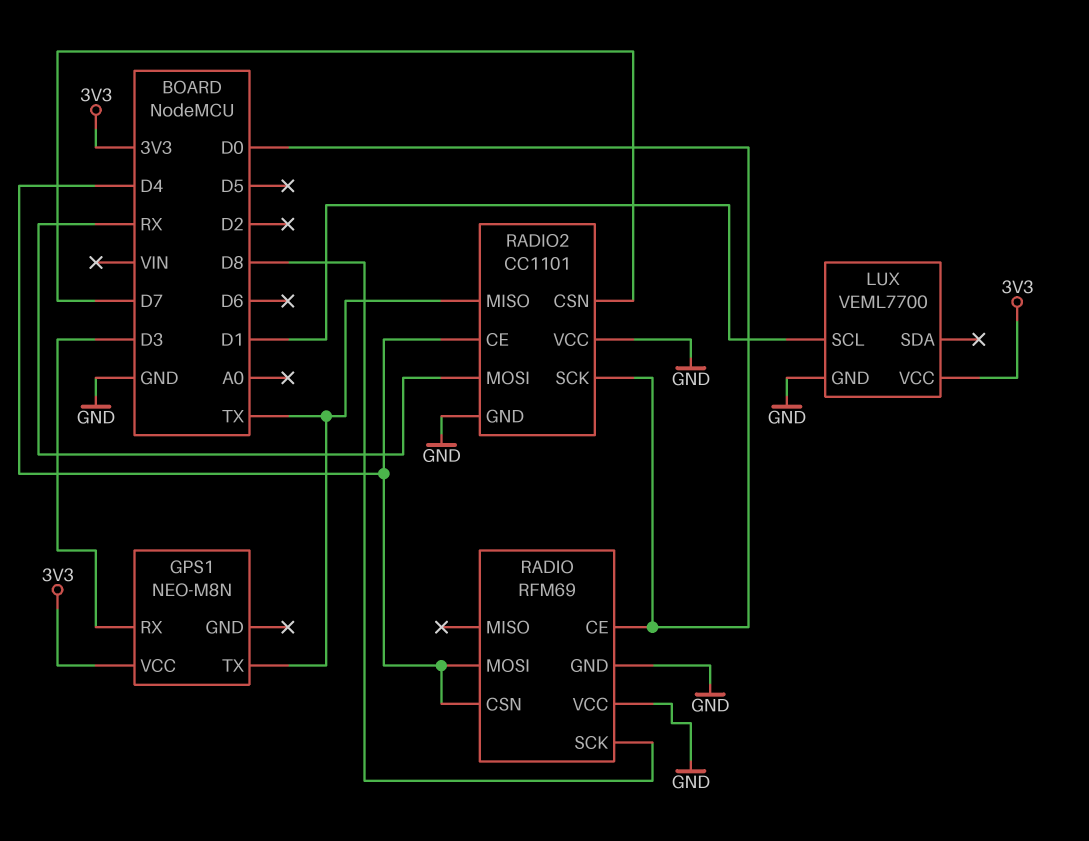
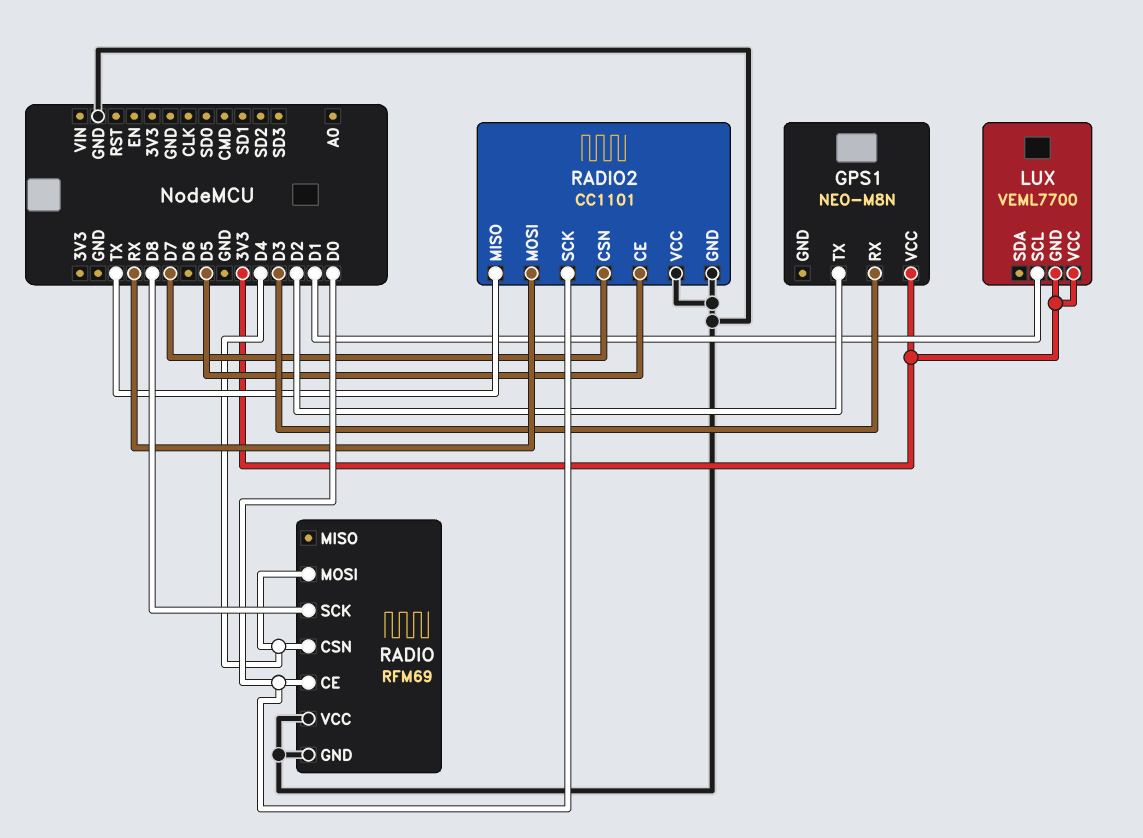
GPS1 pin TX: TX -> D2
LUX pin GND: GND -> 3V3
RADIO2 pin CE: D4 -> D5

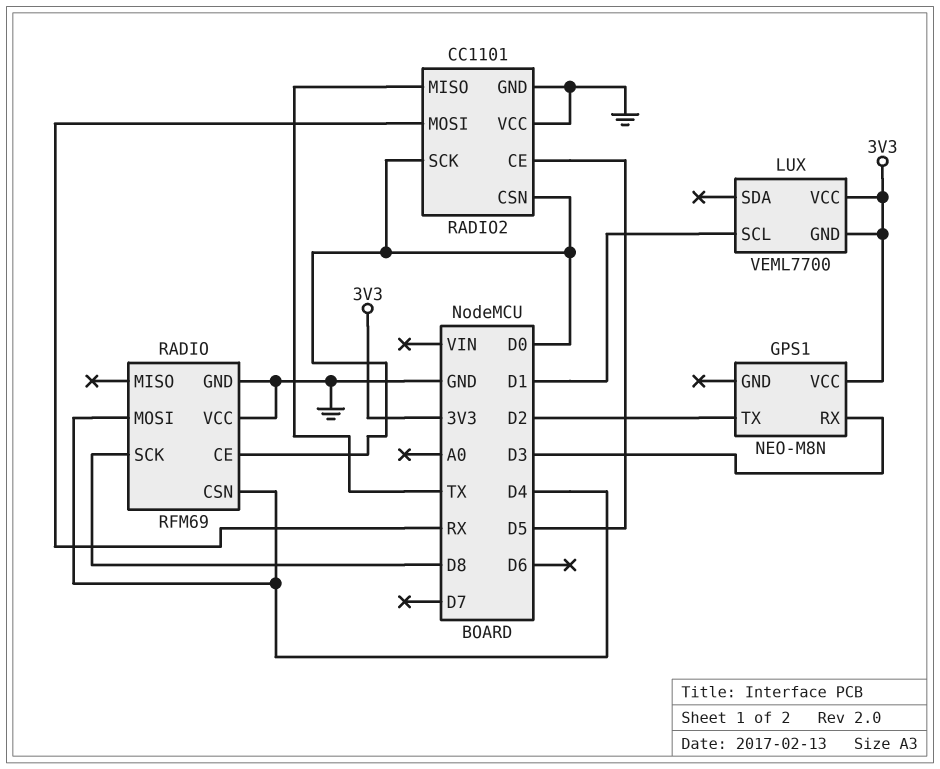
RADIO2 pin CSN: D7 -> D0

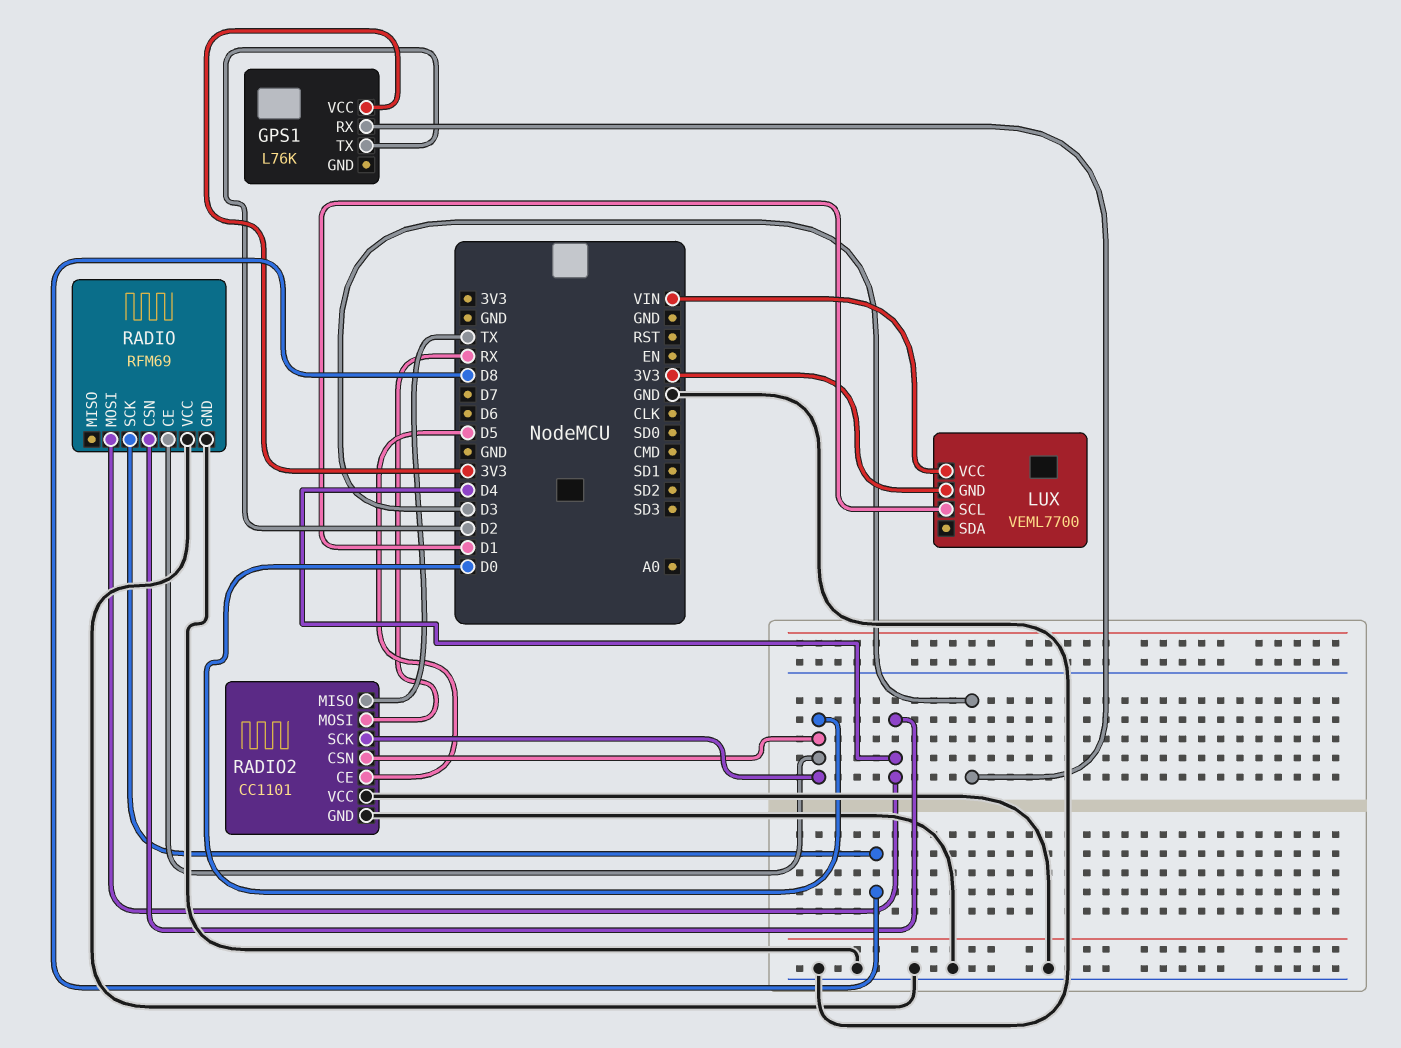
GPS1: NEO-M8N -> L76K
LUX pin VCC: 3V3 -> VIN

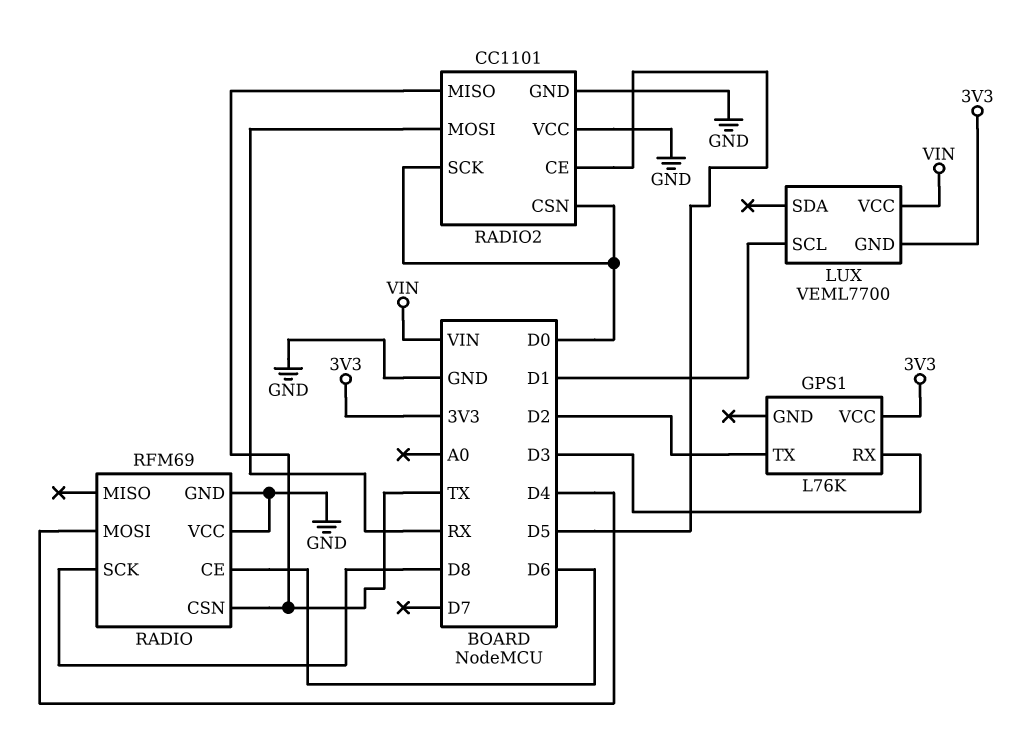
RADIO pin CE: D0 -> D6
RADIO pin CSN: D4 -> TX

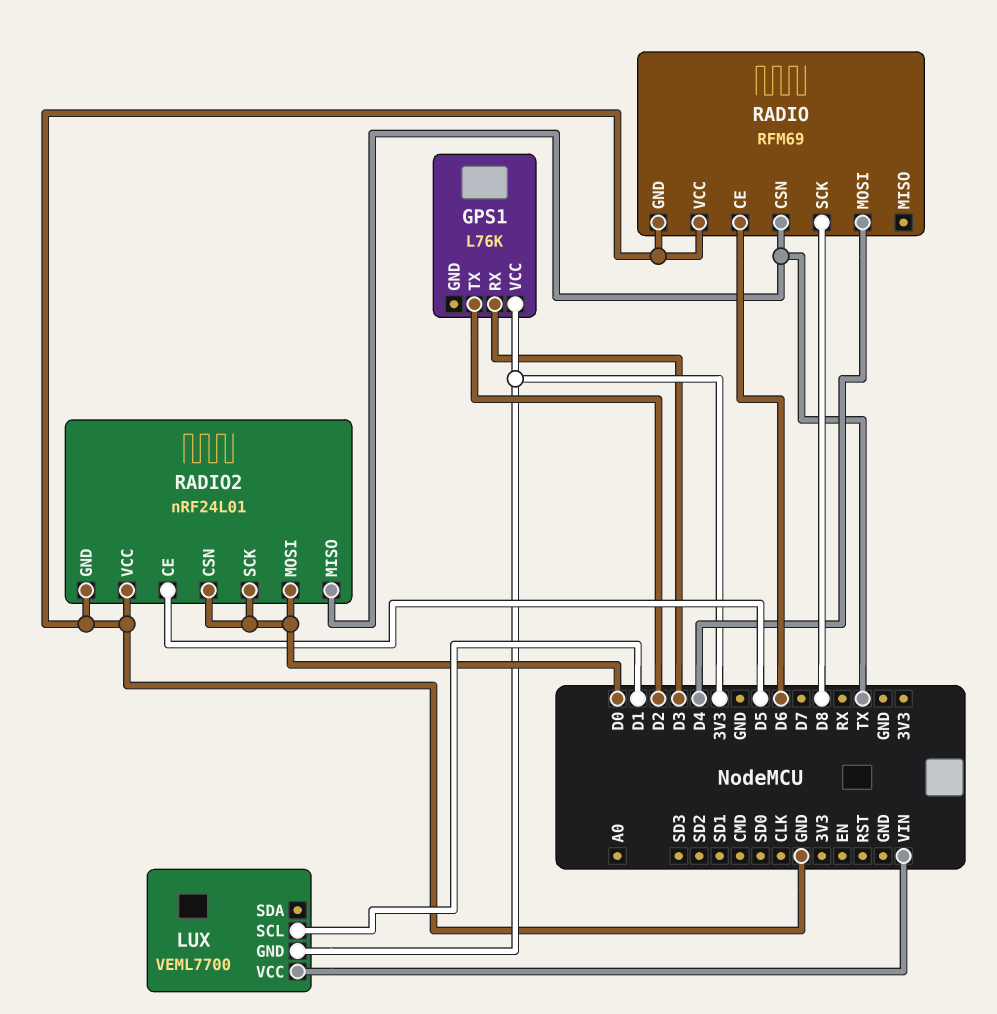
RADIO2: CC1101 -> nRF24L01
RADIO2 pin MOSI: RX -> D0

